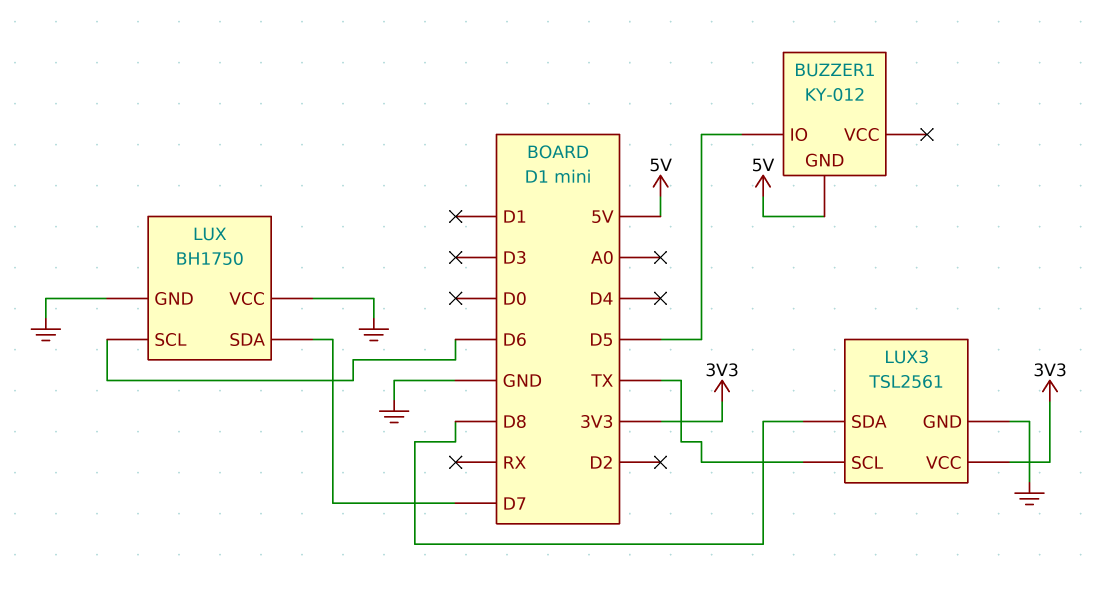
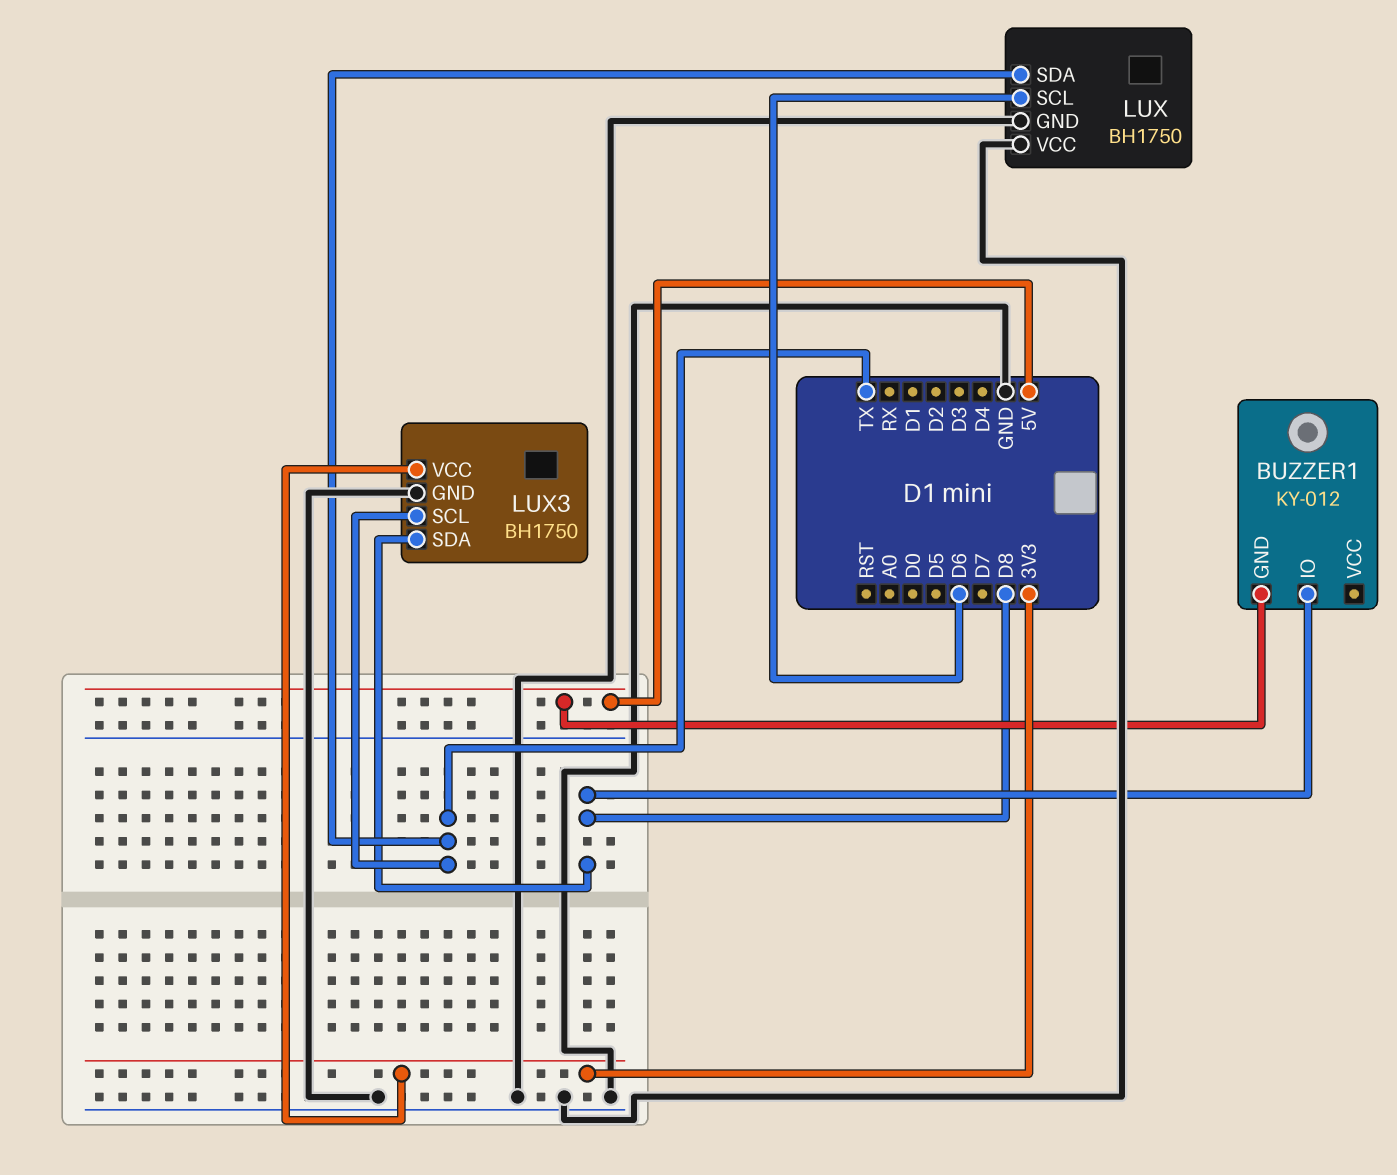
BUZZER1 pin IO: D5 -> D8
LUX pin SDA: D7 -> TX
LUX3: TSL2561 -> BH1750

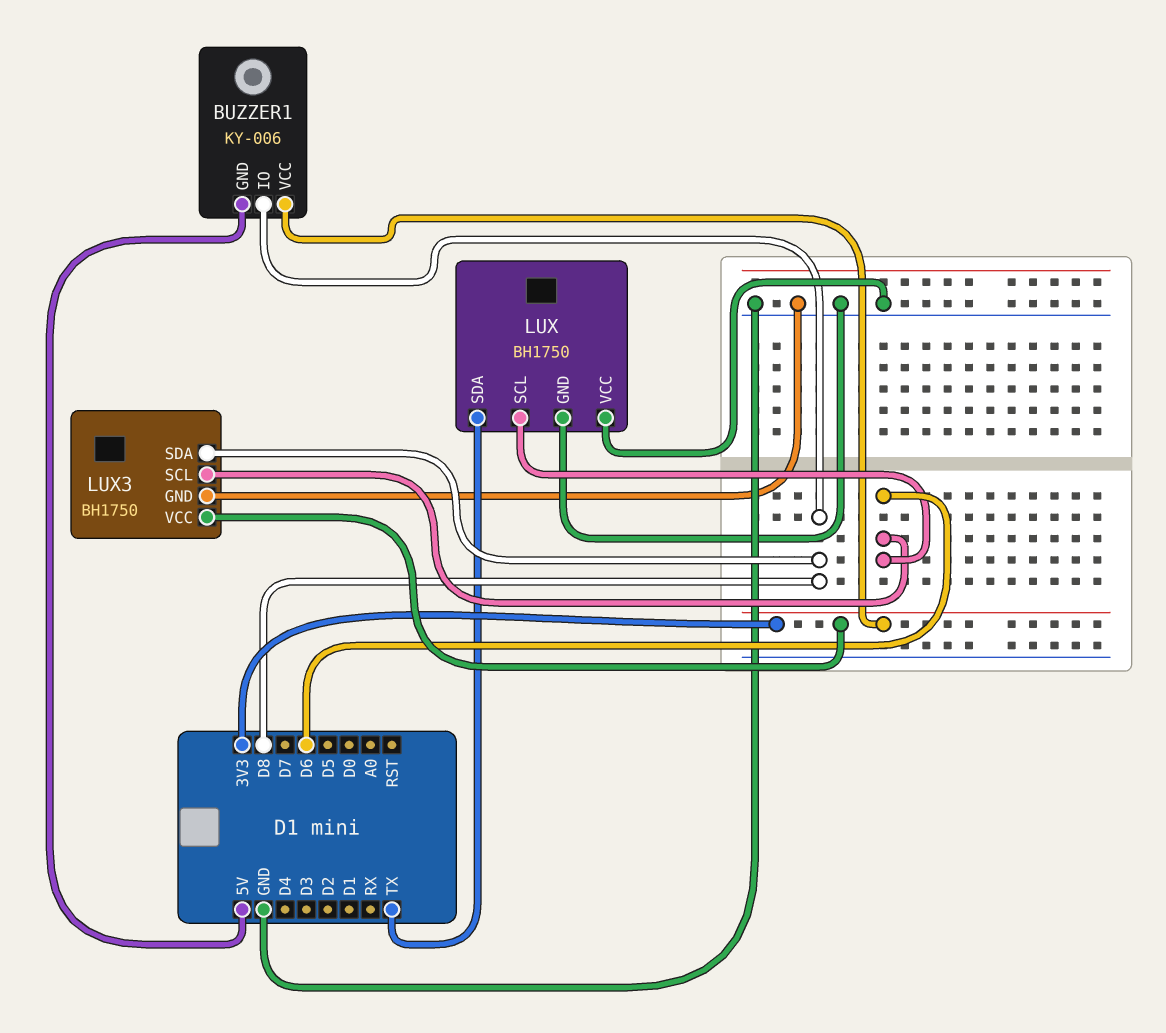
BUZZER1: KY-012 -> KY-006
BUZZER1 pin VCC: none -> 3V3
LUX3 pin SCL: TX -> D6

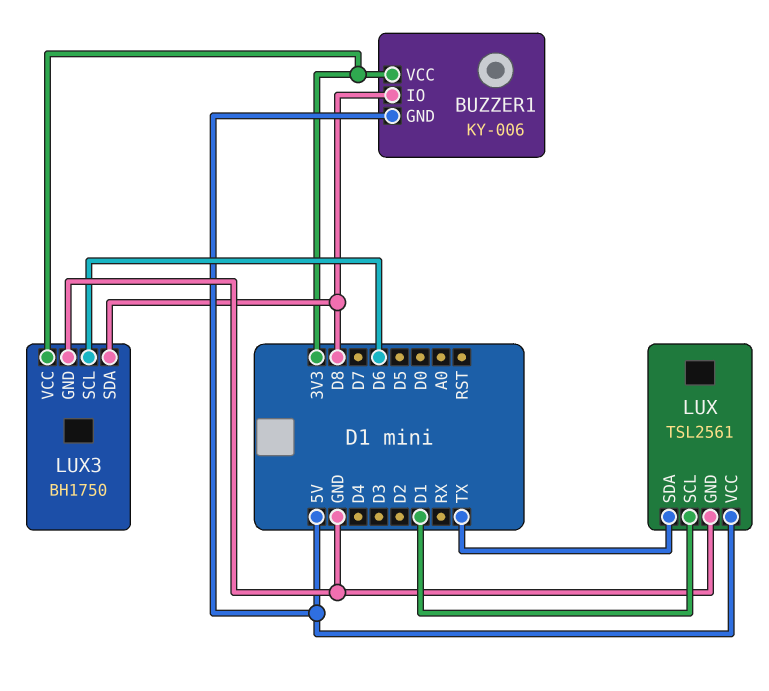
LUX: BH1750 -> TSL2561
LUX pin SCL: D6 -> D1
LUX pin VCC: GND -> 5V

